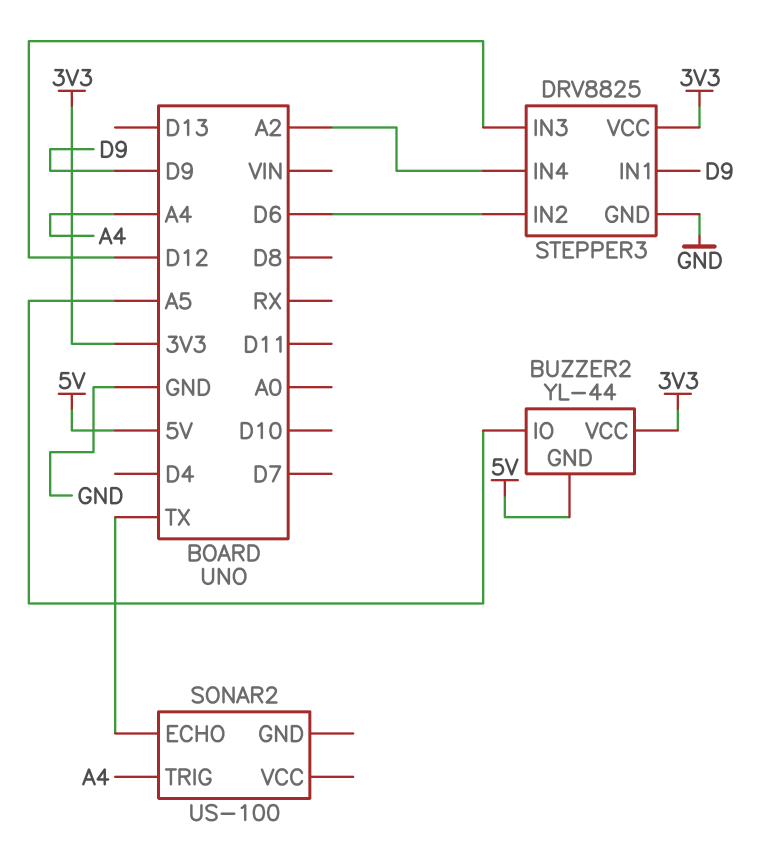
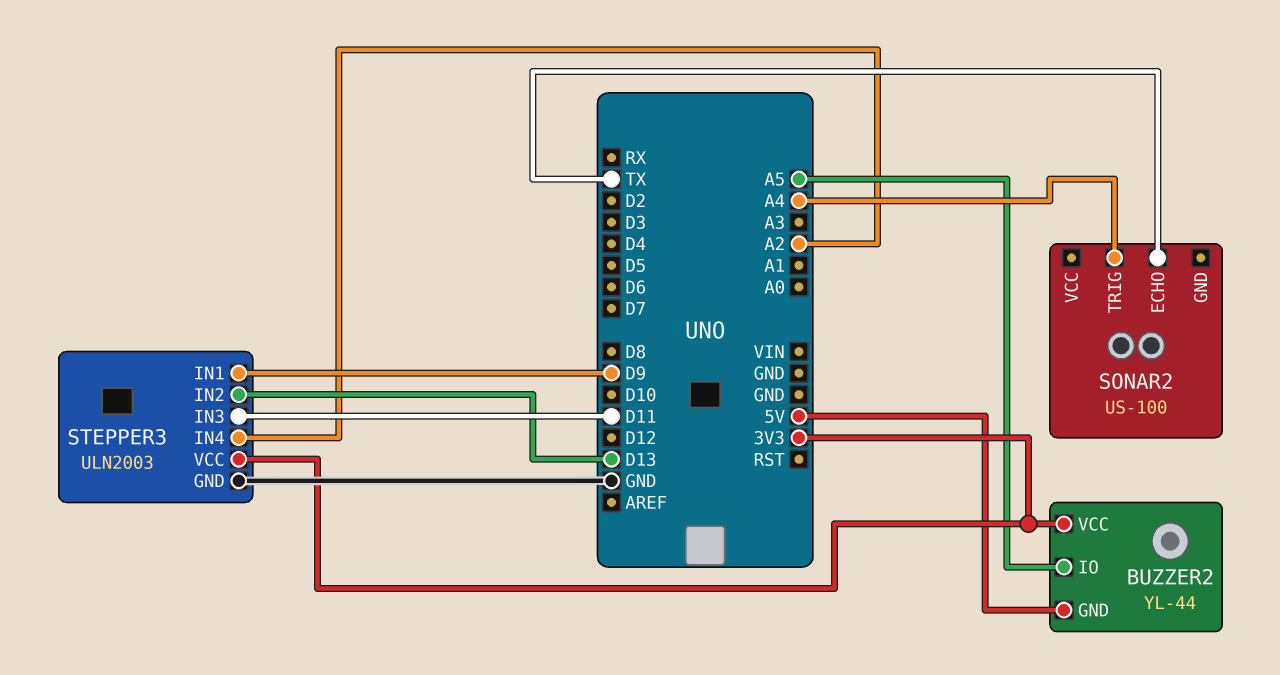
STEPPER3: DRV8825 -> ULN2003
STEPPER3 pin IN2: D6 -> D13
STEPPER3 pin IN3: D12 -> D11

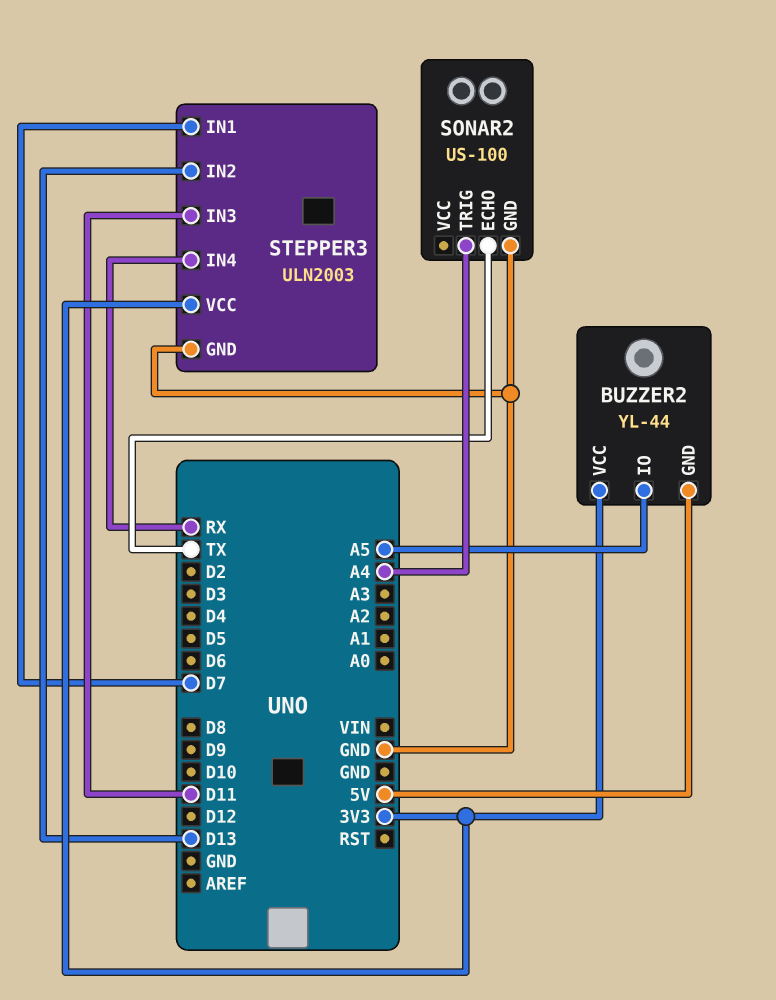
SONAR2 pin GND: none -> GND
STEPPER3 pin IN1: D9 -> D7
STEPPER3 pin IN4: A2 -> RX

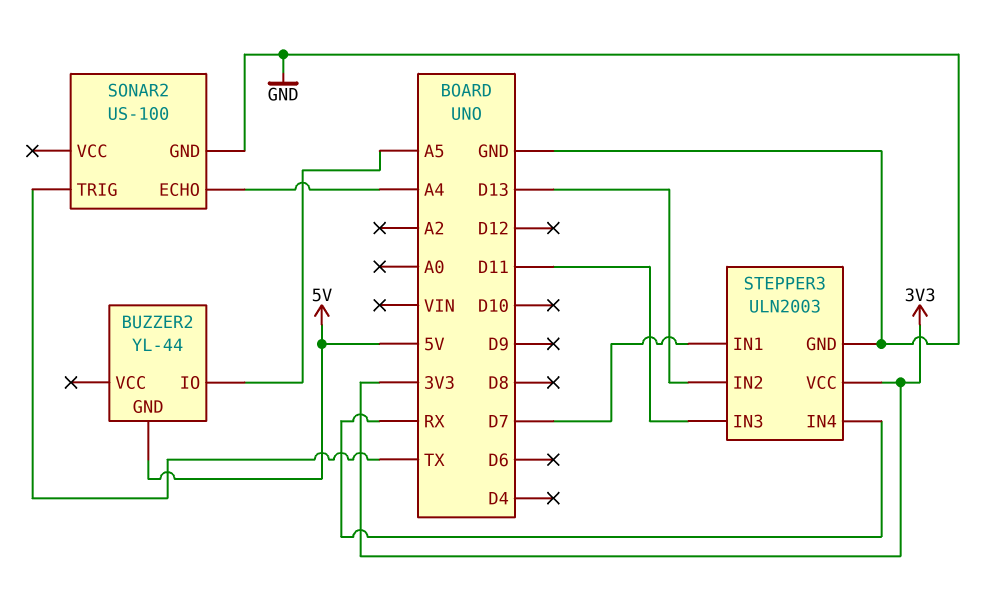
BUZZER2 pin VCC: 3V3 -> none
SONAR2 pin ECHO: TX -> A4
SONAR2 pin TRIG: A4 -> TX

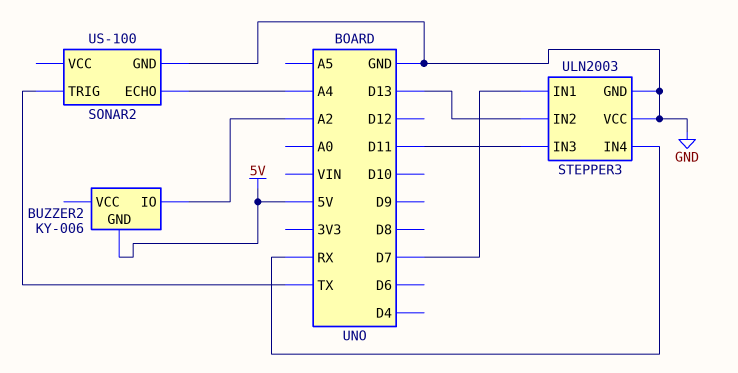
BUZZER2: YL-44 -> KY-006
BUZZER2 pin IO: A5 -> A2
STEPPER3 pin VCC: 3V3 -> GND

